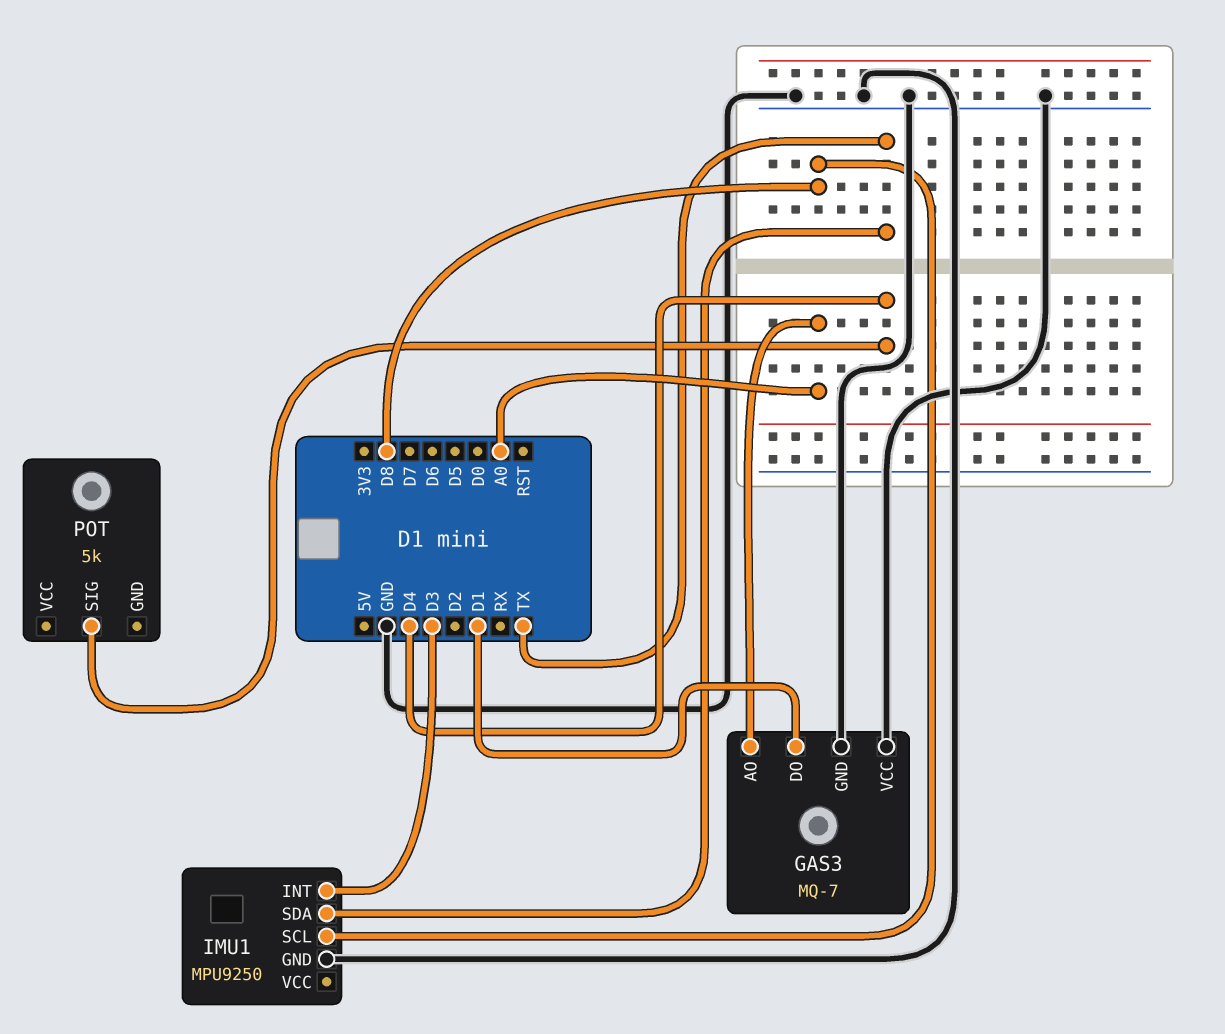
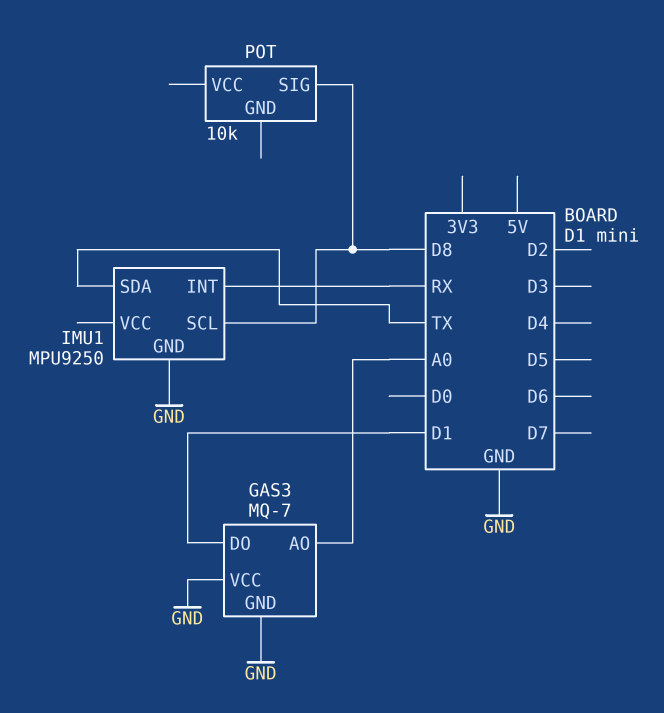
IMU1 pin INT: D3 -> RX
POT: 5k -> 10k
POT pin SIG: D4 -> D8

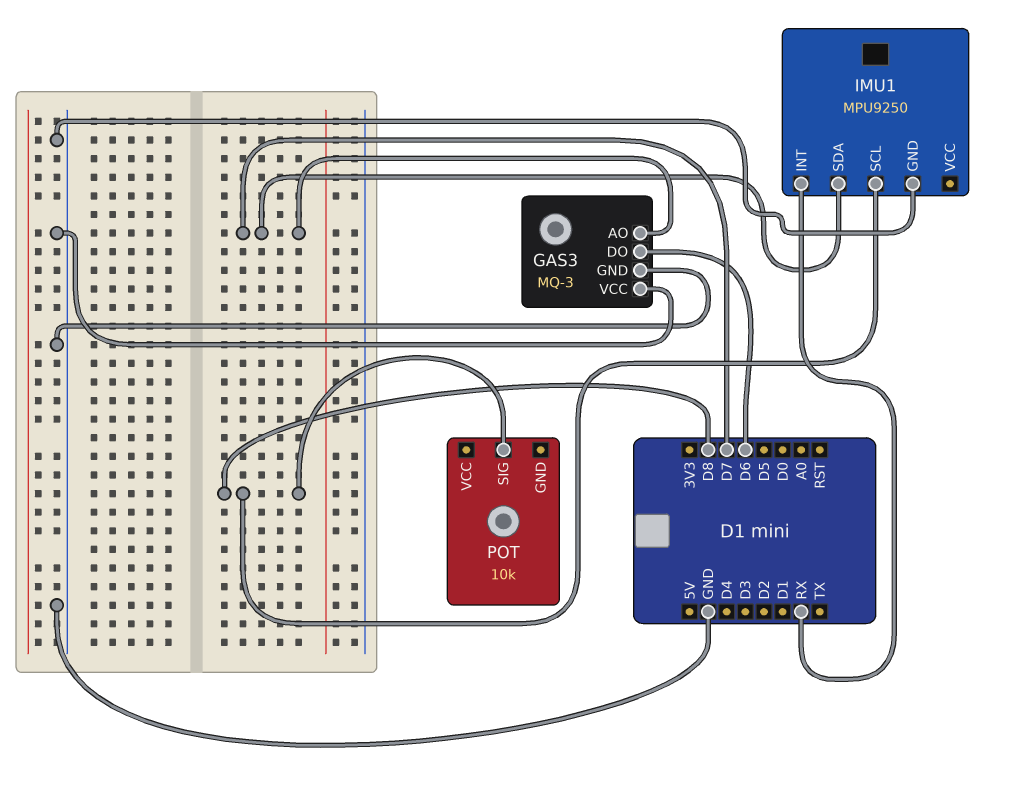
GAS3: MQ-7 -> MQ-3
GAS3 pin AO: A0 -> D7
GAS3 pin DO: D1 -> D6
IMU1 pin SDA: TX -> D7

